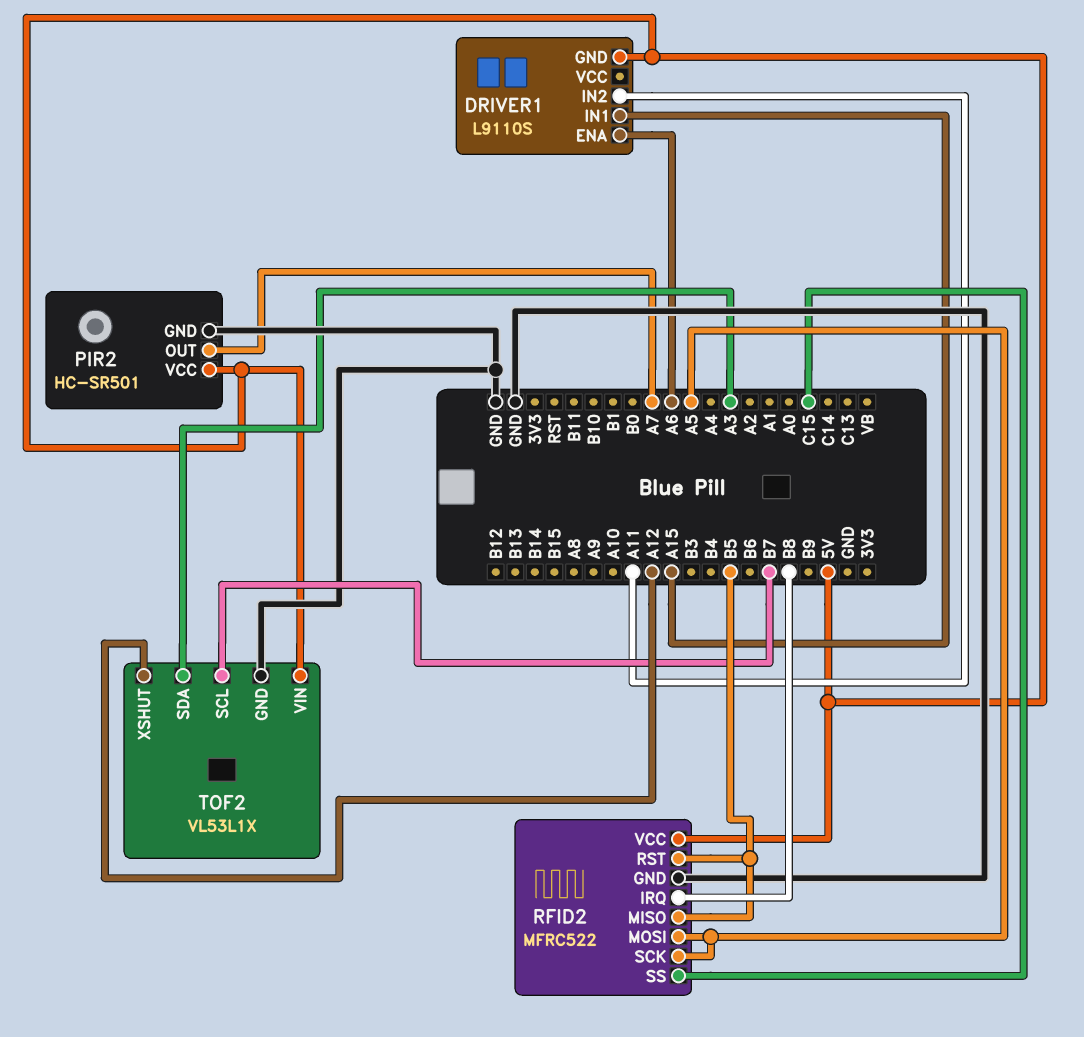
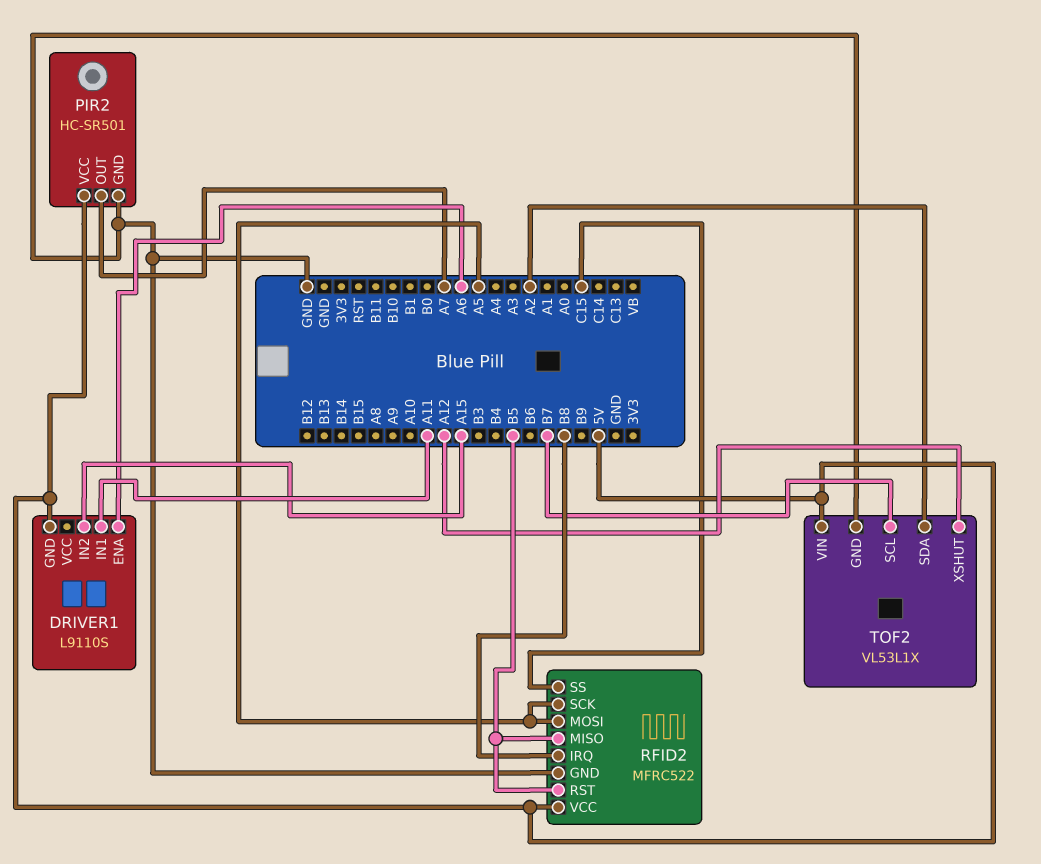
DRIVER1 pin IN1: A15 -> A11
DRIVER1 pin IN2: A11 -> A15
TOF2 pin SDA: A3 -> A2

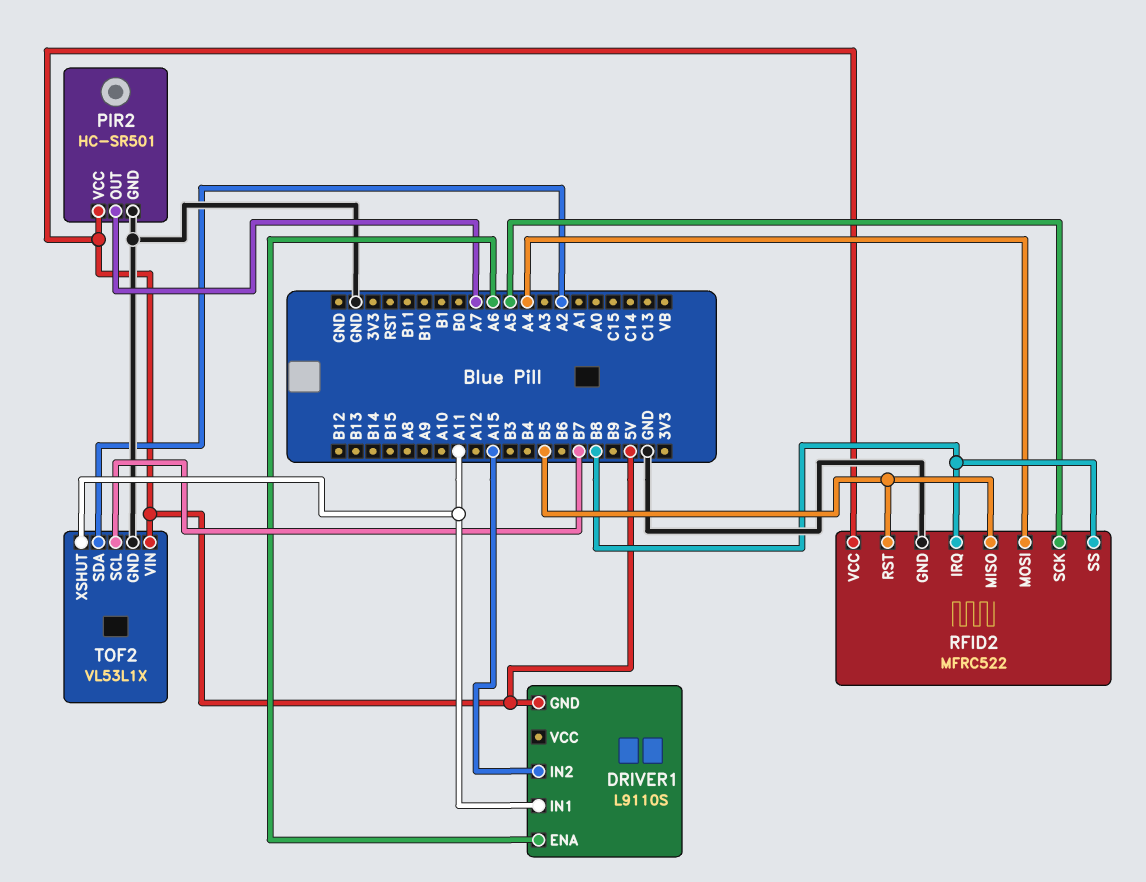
RFID2 pin MOSI: A5 -> A4
RFID2 pin SS: C15 -> B8
TOF2 pin XSHUT: A12 -> A11

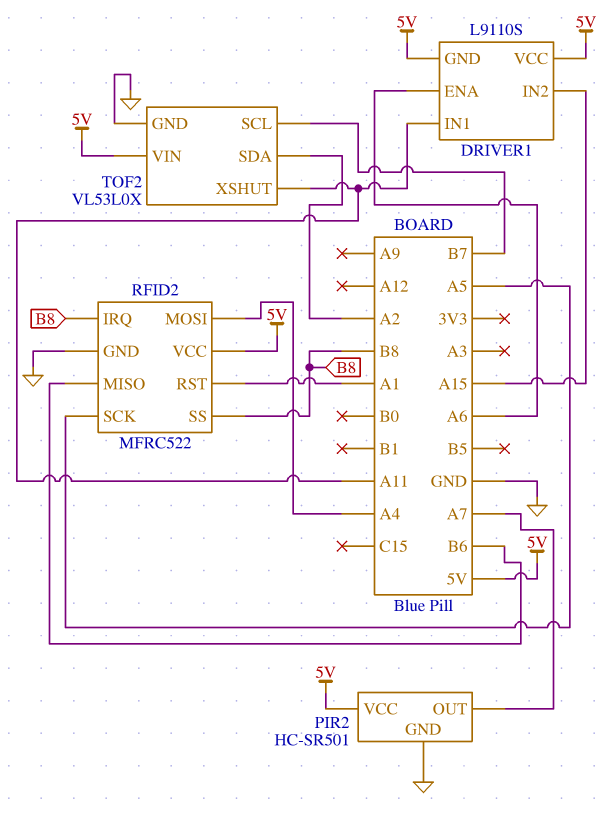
DRIVER1 pin VCC: none -> 5V
RFID2 pin MISO: B5 -> B6
RFID2 pin RST: B5 -> A1
TOF2: VL53L1X -> VL53L0X

